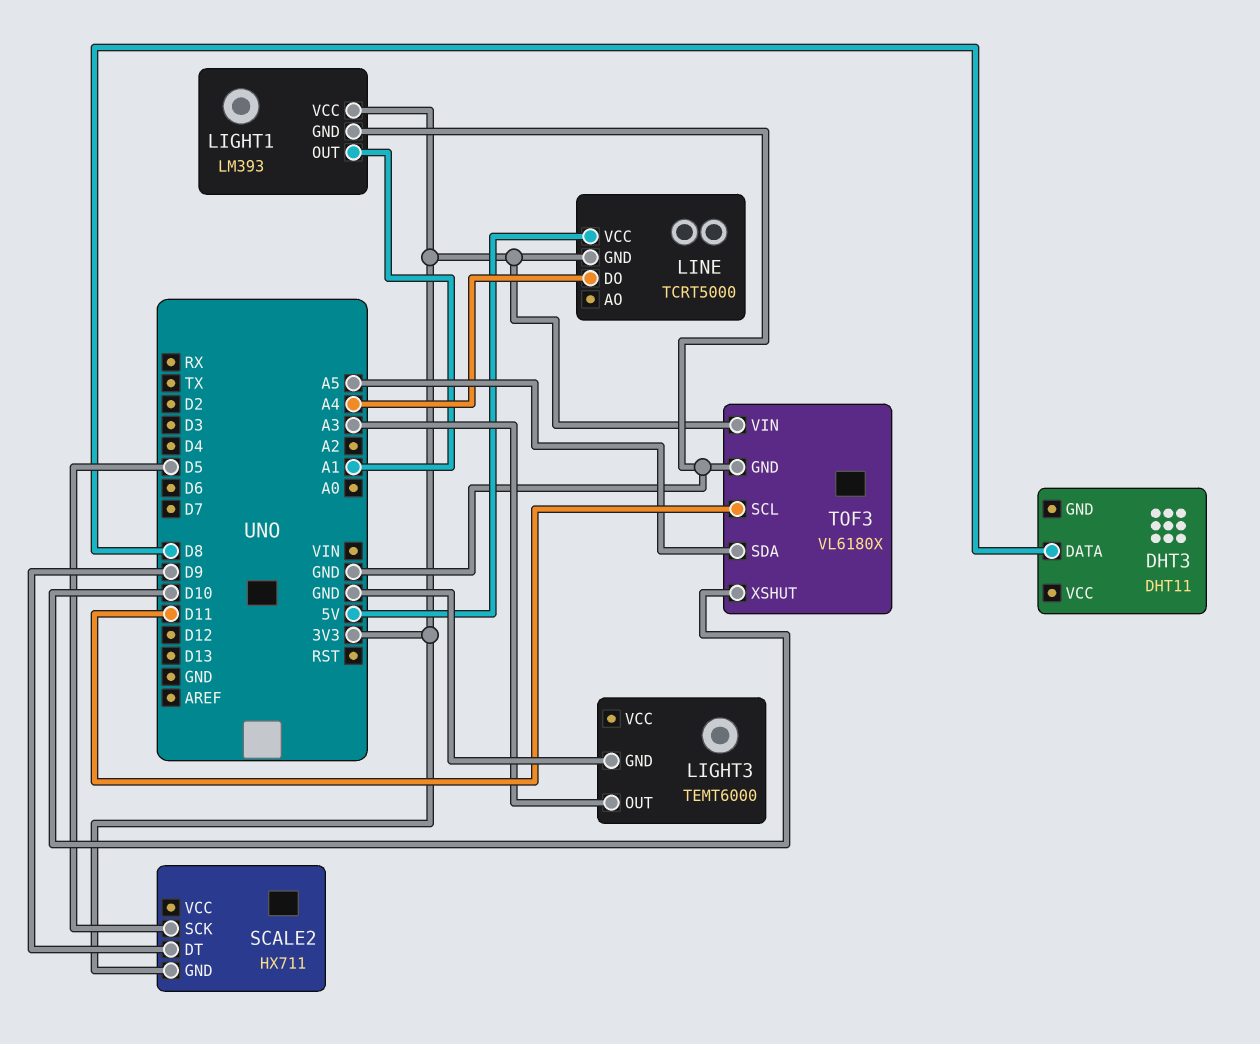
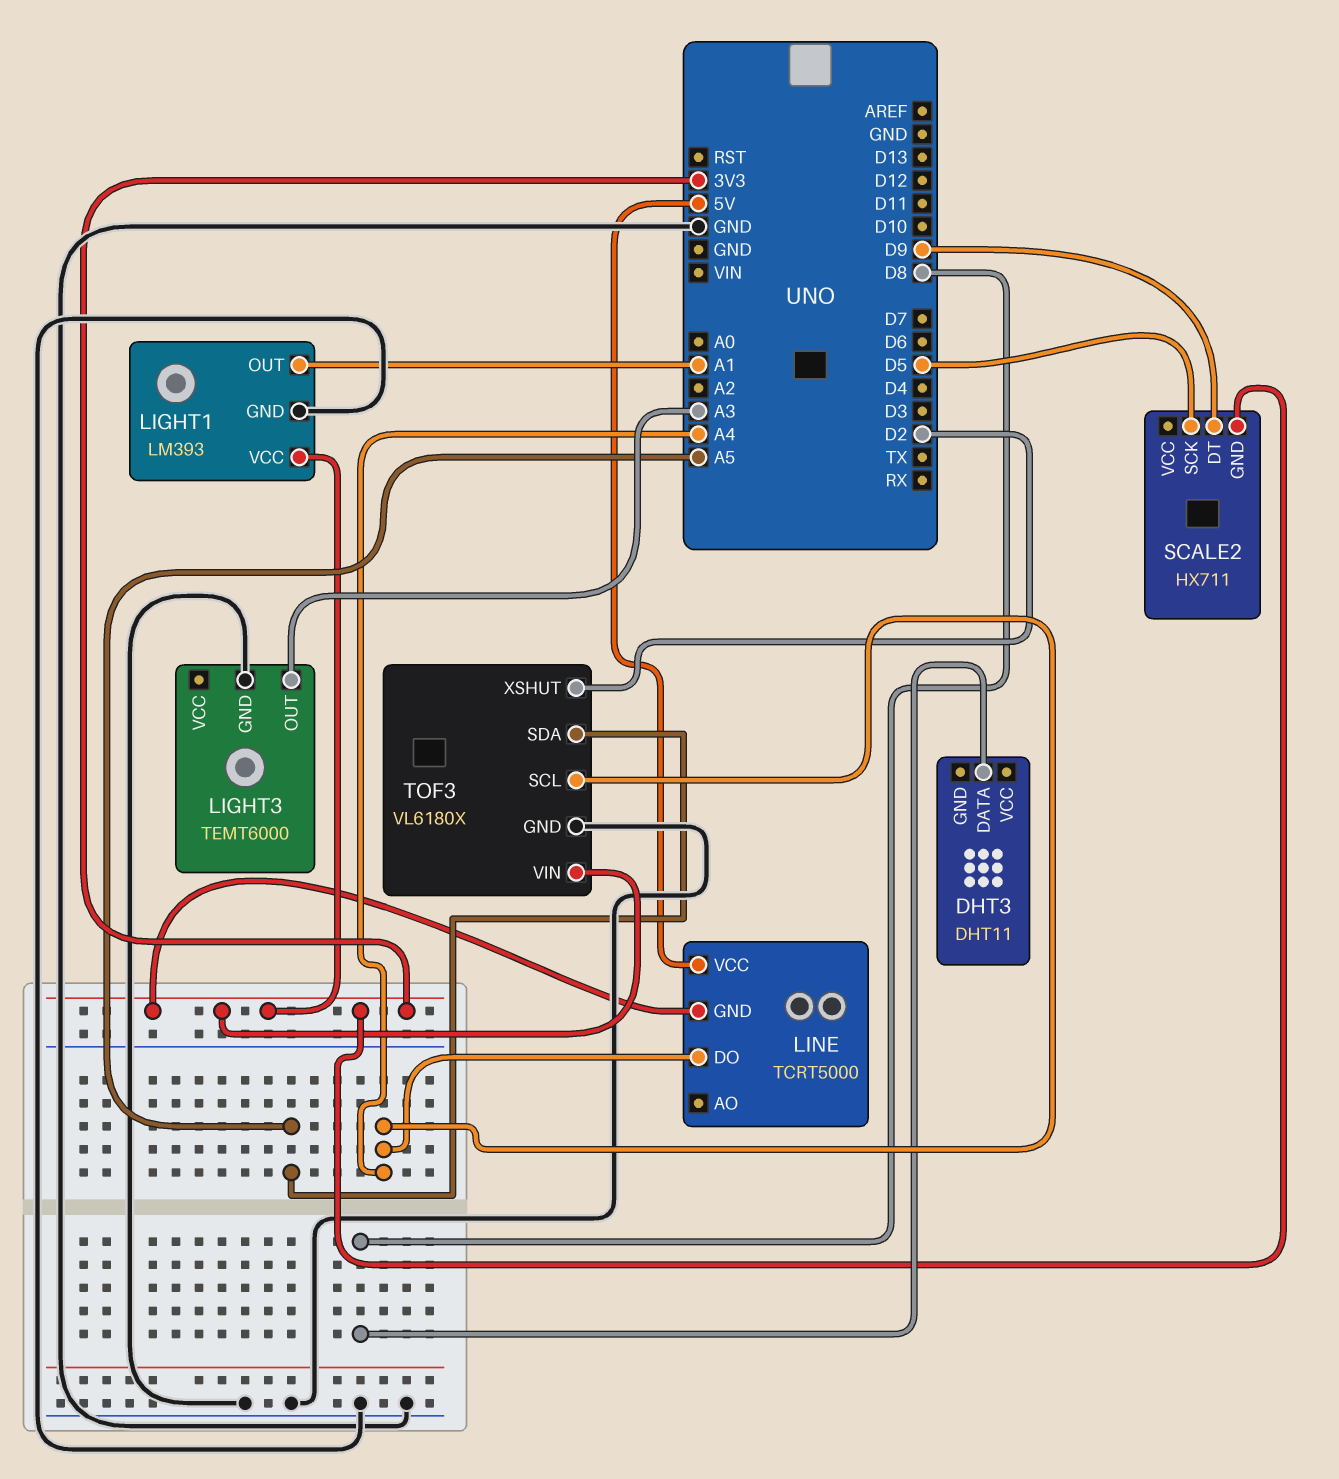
TOF3 pin SCL: D11 -> A4
TOF3 pin XSHUT: D10 -> D2

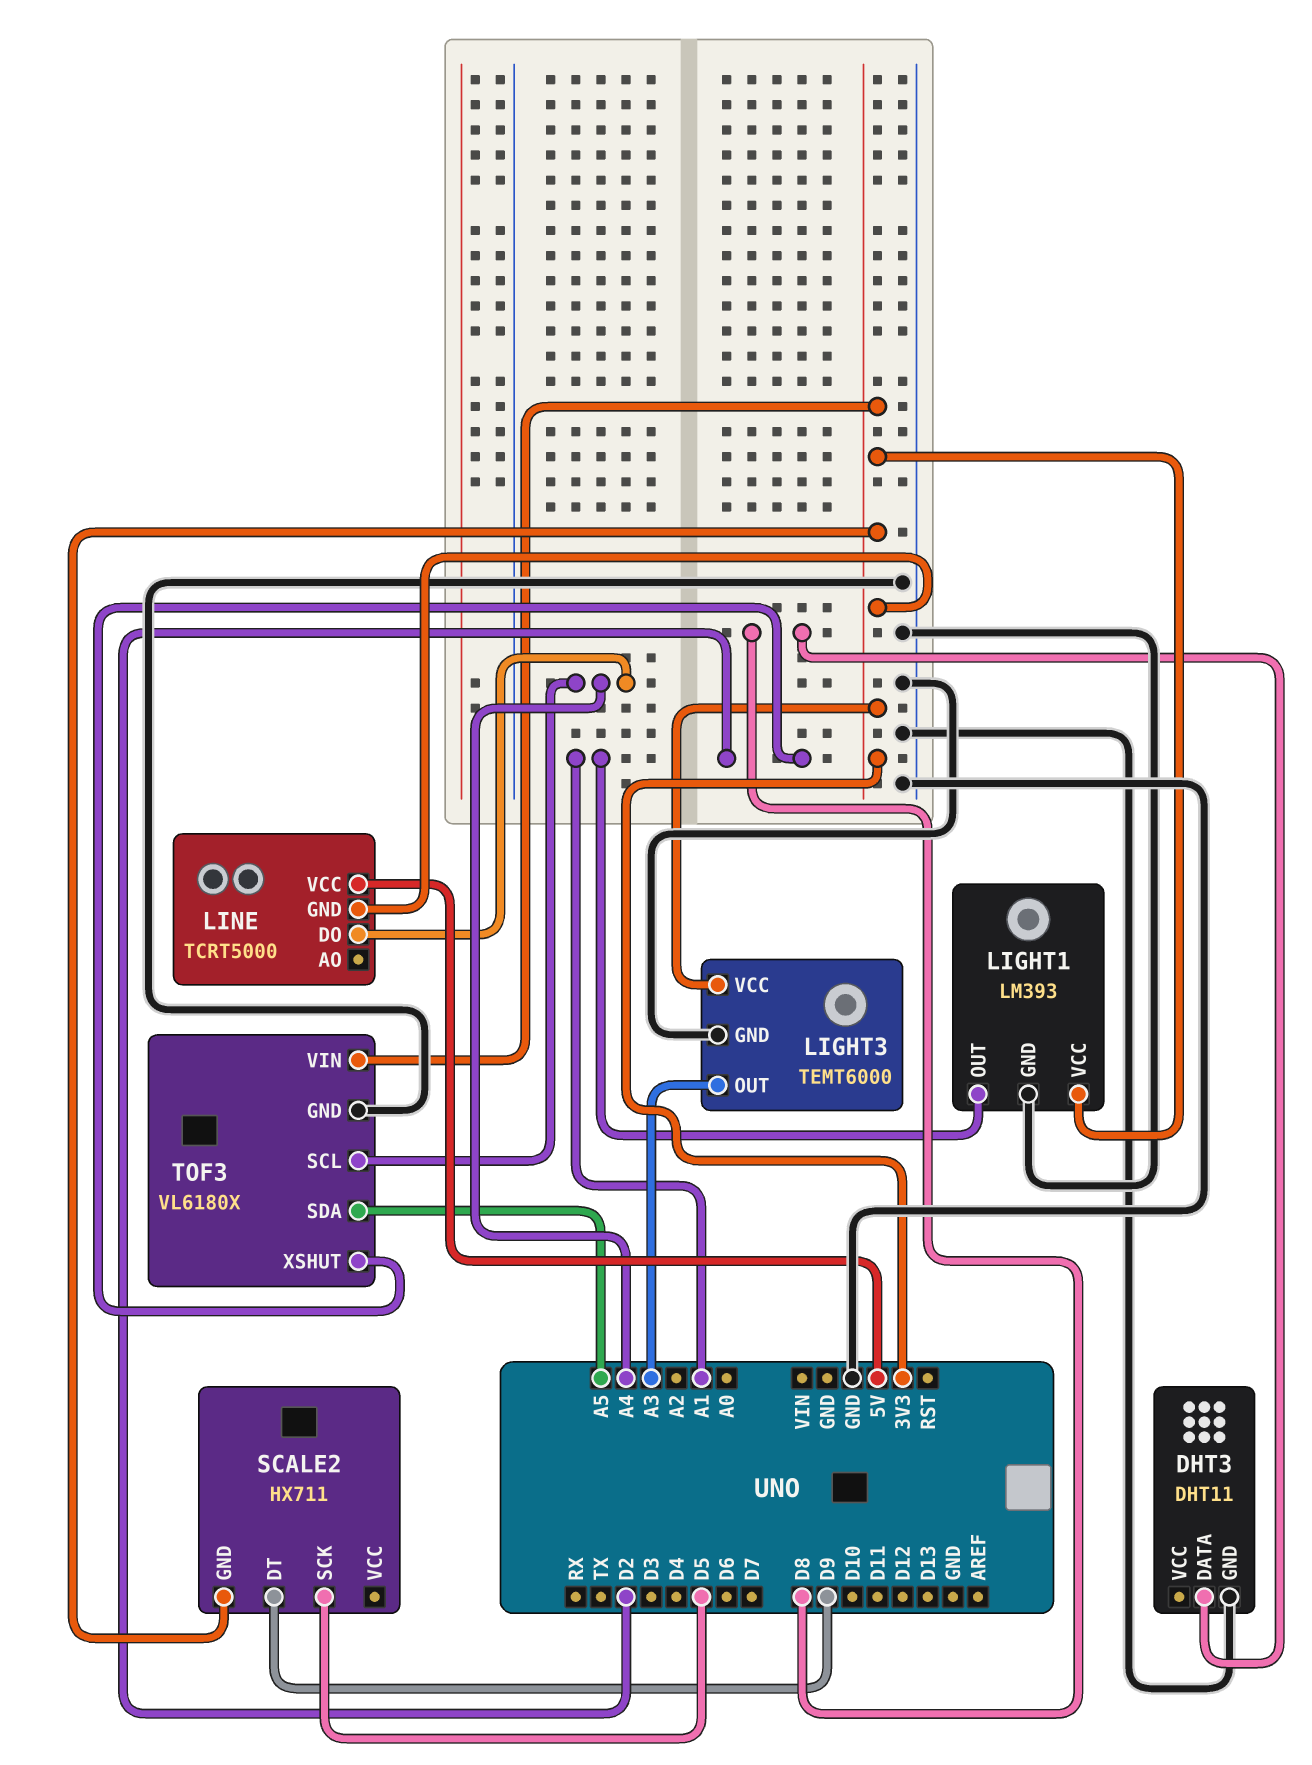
DHT3 pin GND: none -> GND
LIGHT3 pin VCC: none -> 3V3

